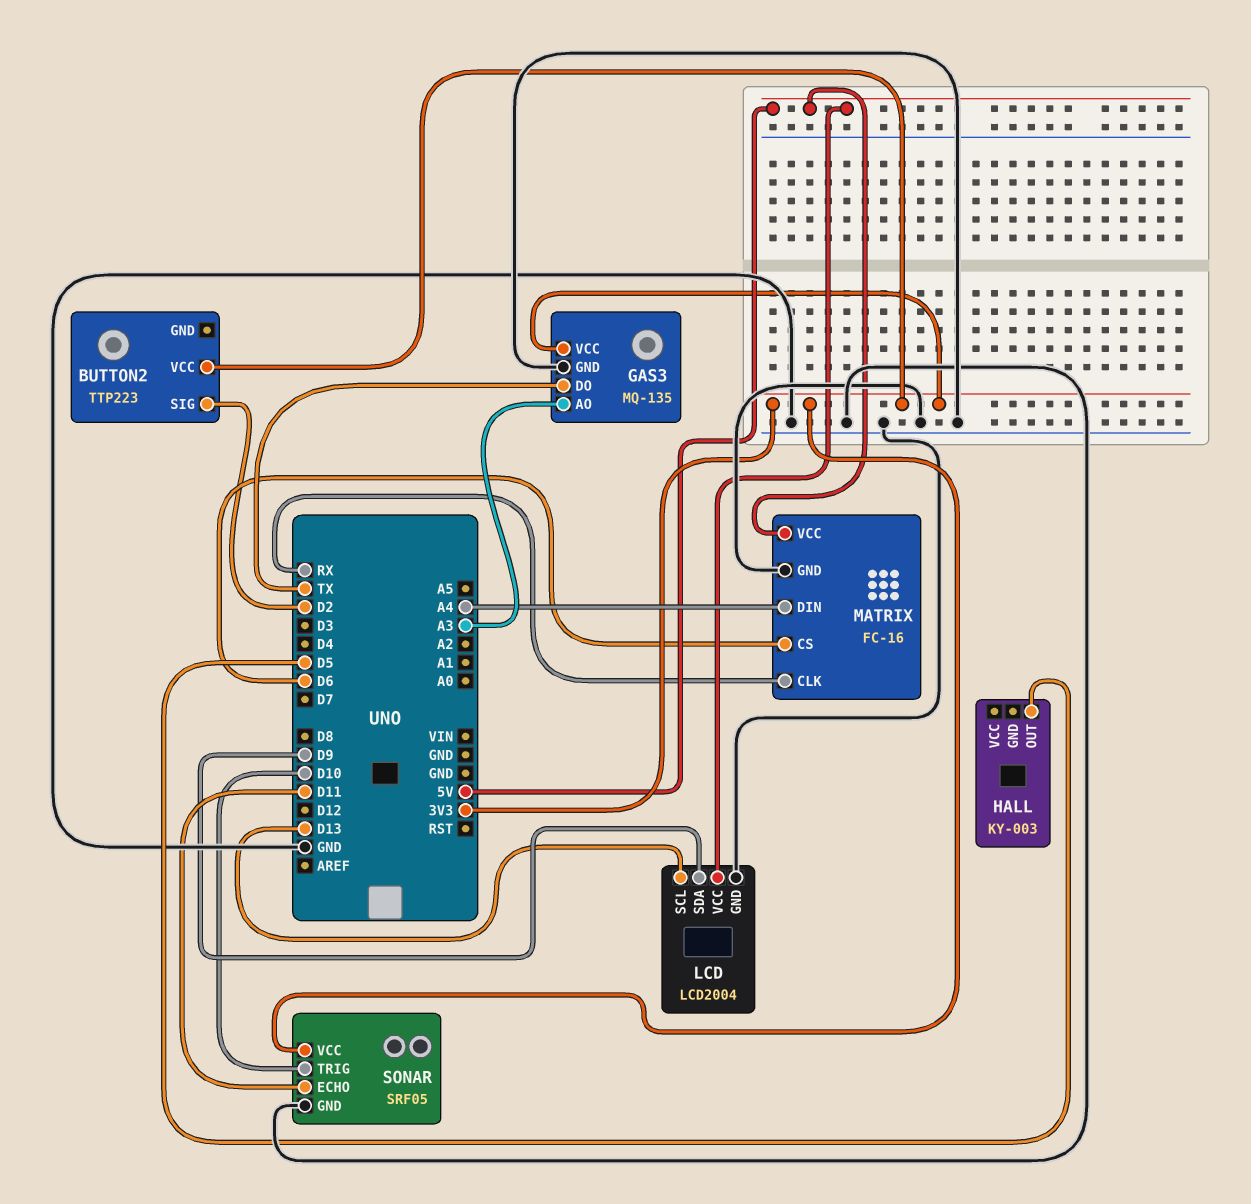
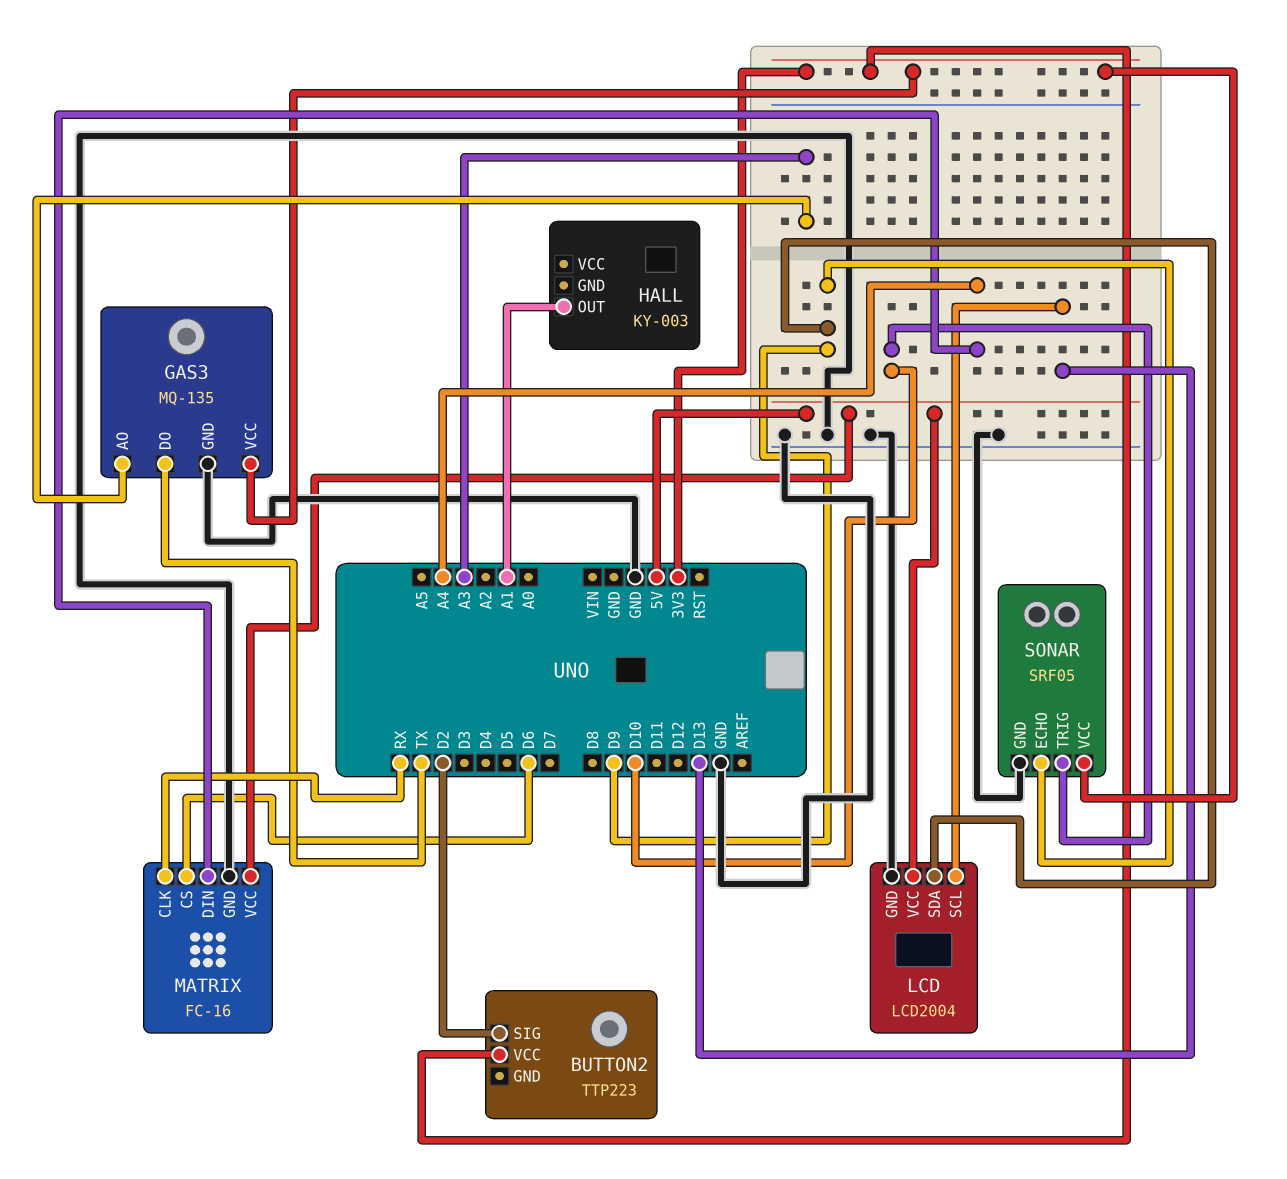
HALL pin OUT: D5 -> A1
SONAR pin ECHO: D11 -> D9

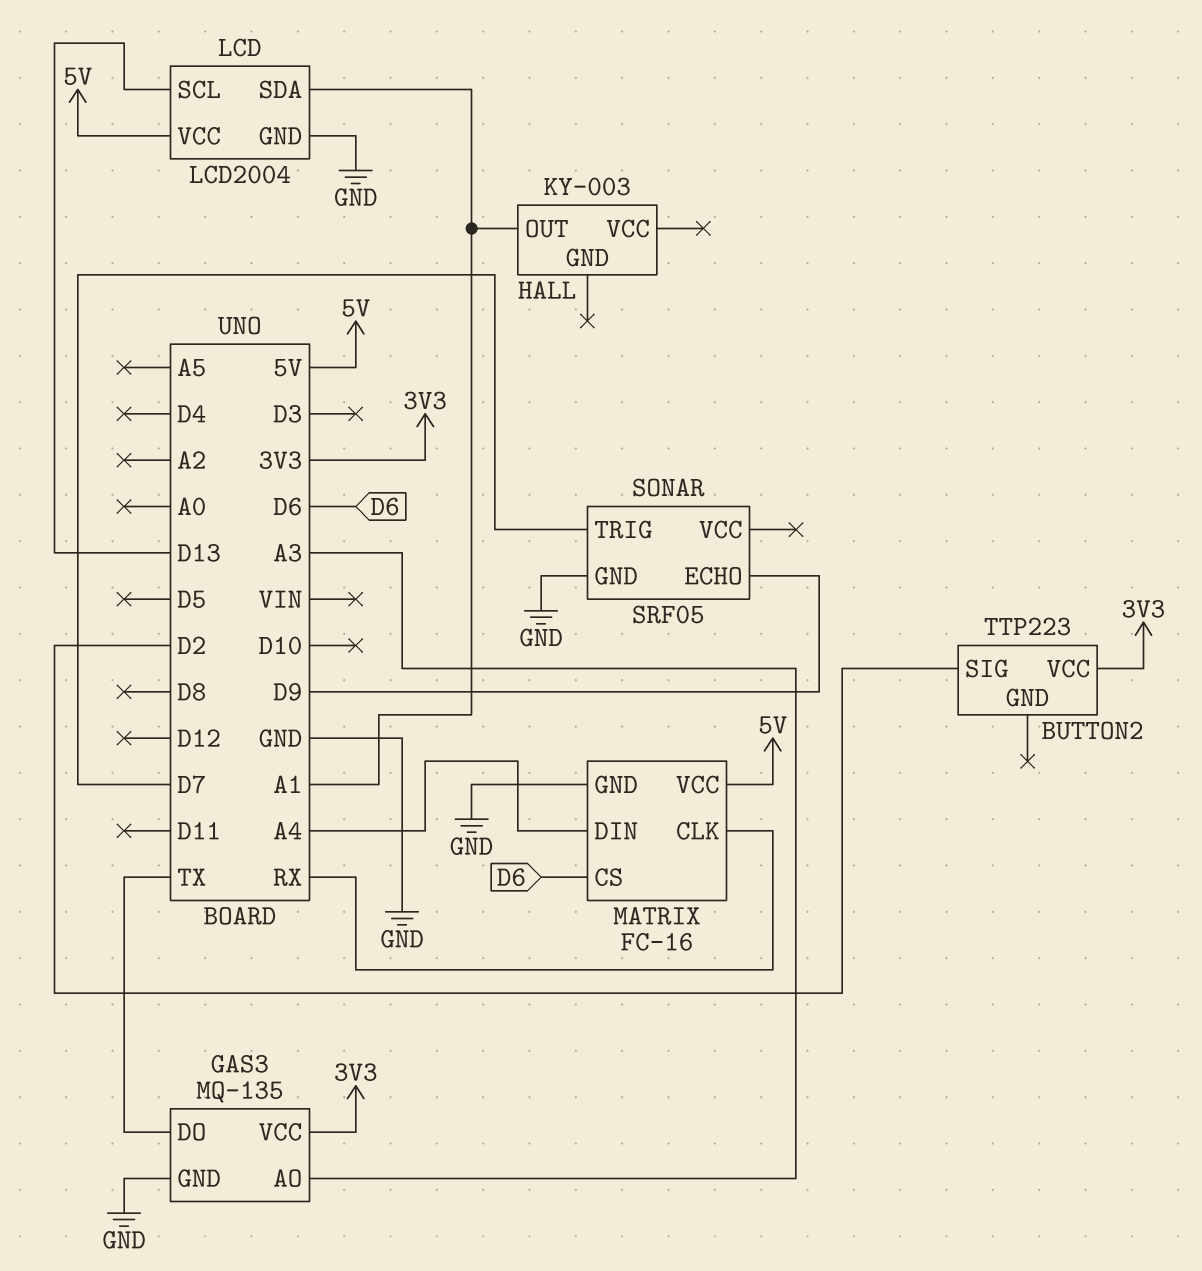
LCD pin SDA: D9 -> A1
SONAR pin TRIG: D10 -> D7
SONAR pin VCC: 3V3 -> none

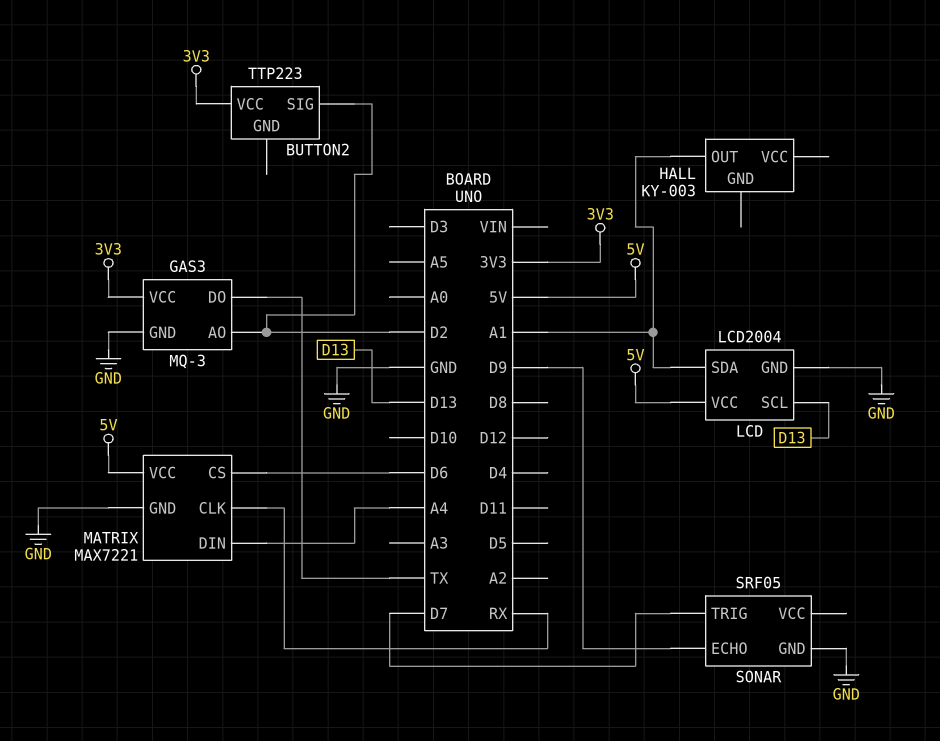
GAS3: MQ-135 -> MQ-3
GAS3 pin AO: A3 -> D2
MATRIX: FC-16 -> MAX7221

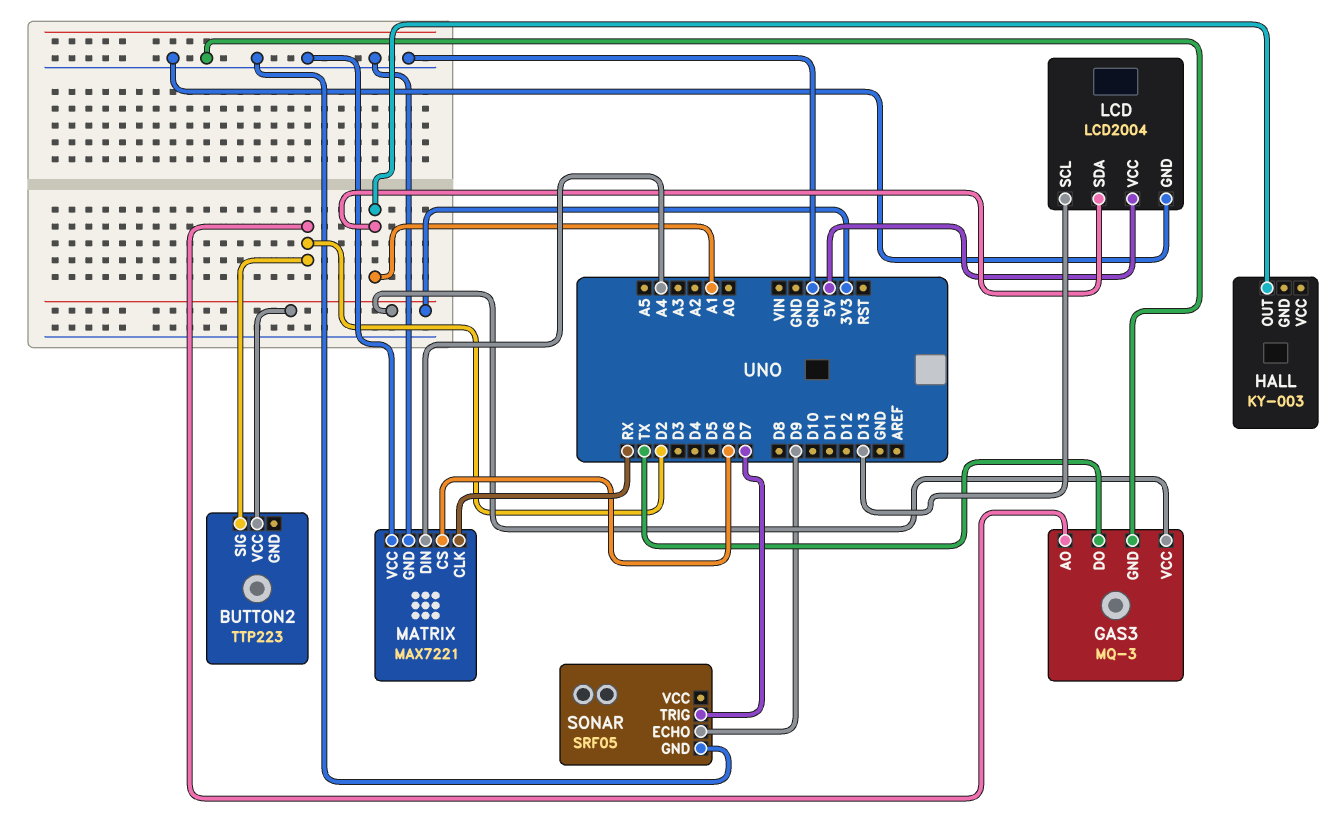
MATRIX pin VCC: 5V -> GND

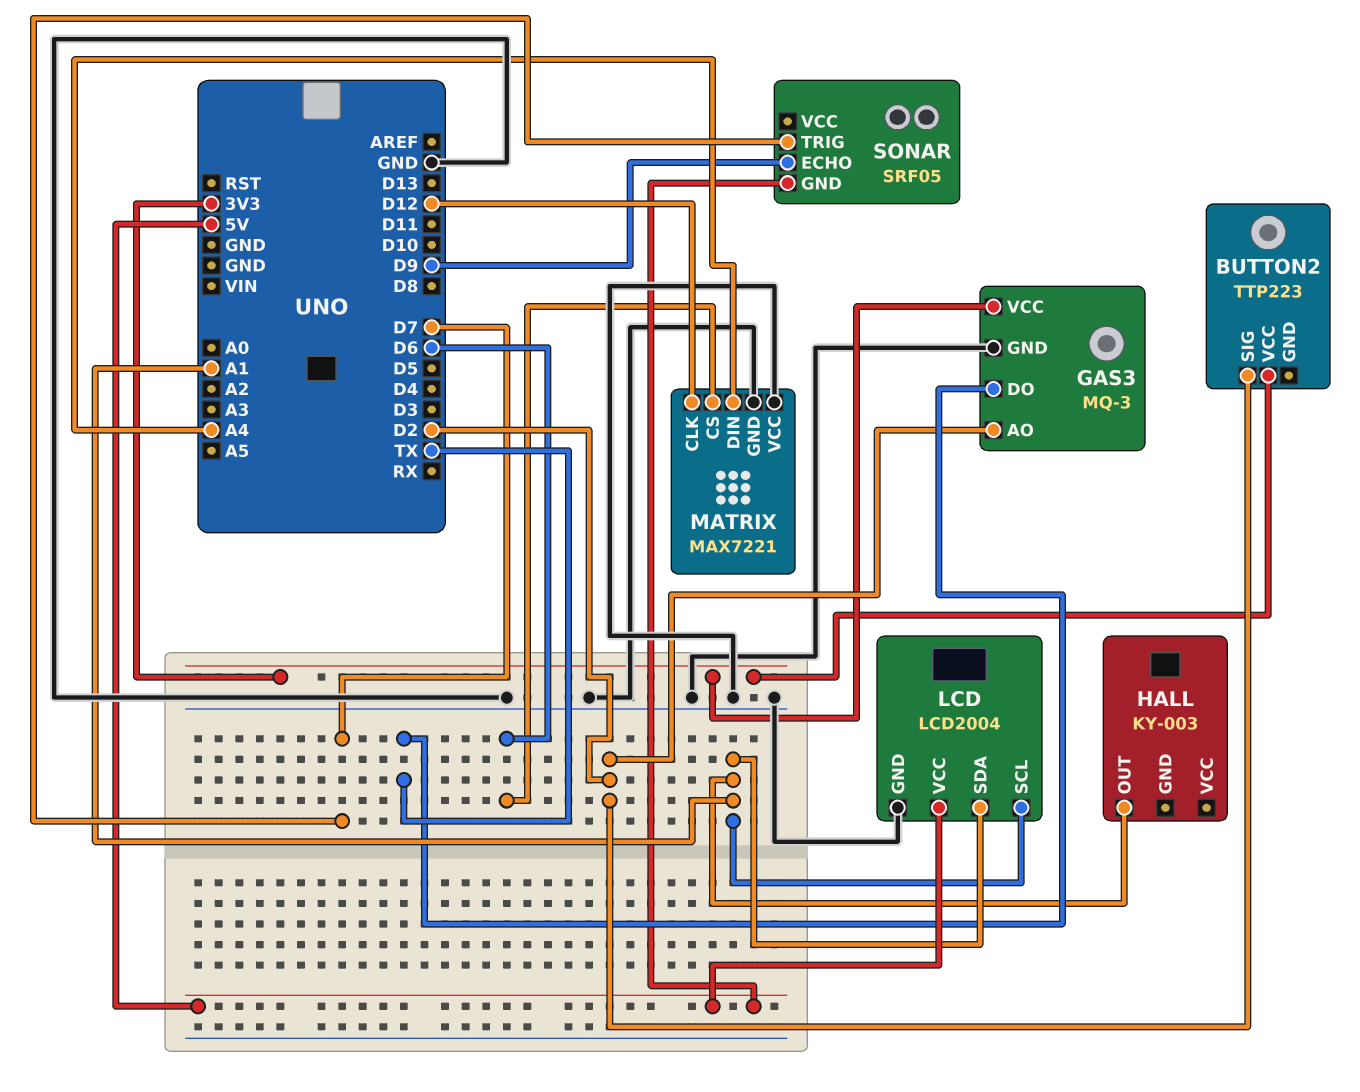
LCD pin SCL: D13 -> A1
MATRIX pin CLK: RX -> D12
SONAR pin GND: GND -> 5V

